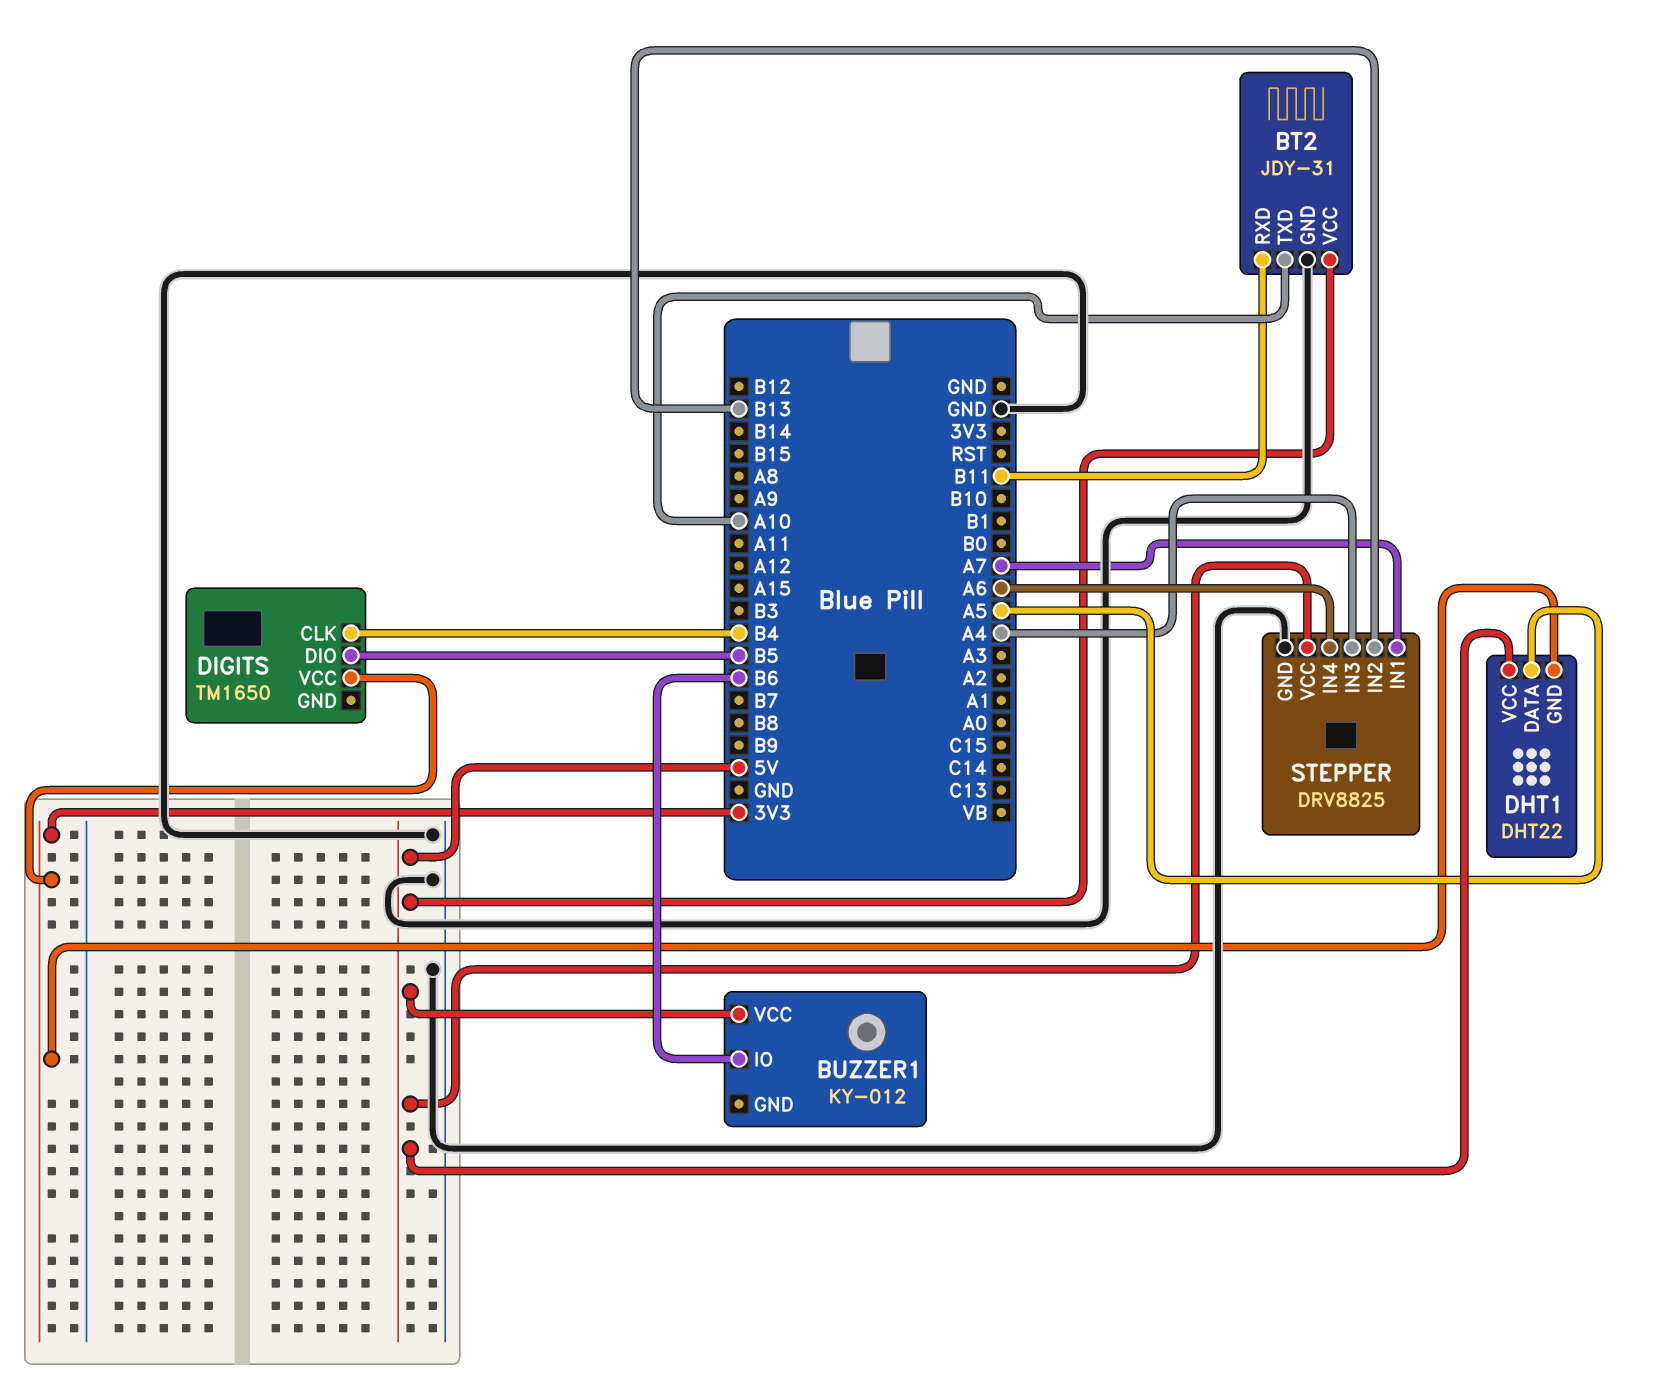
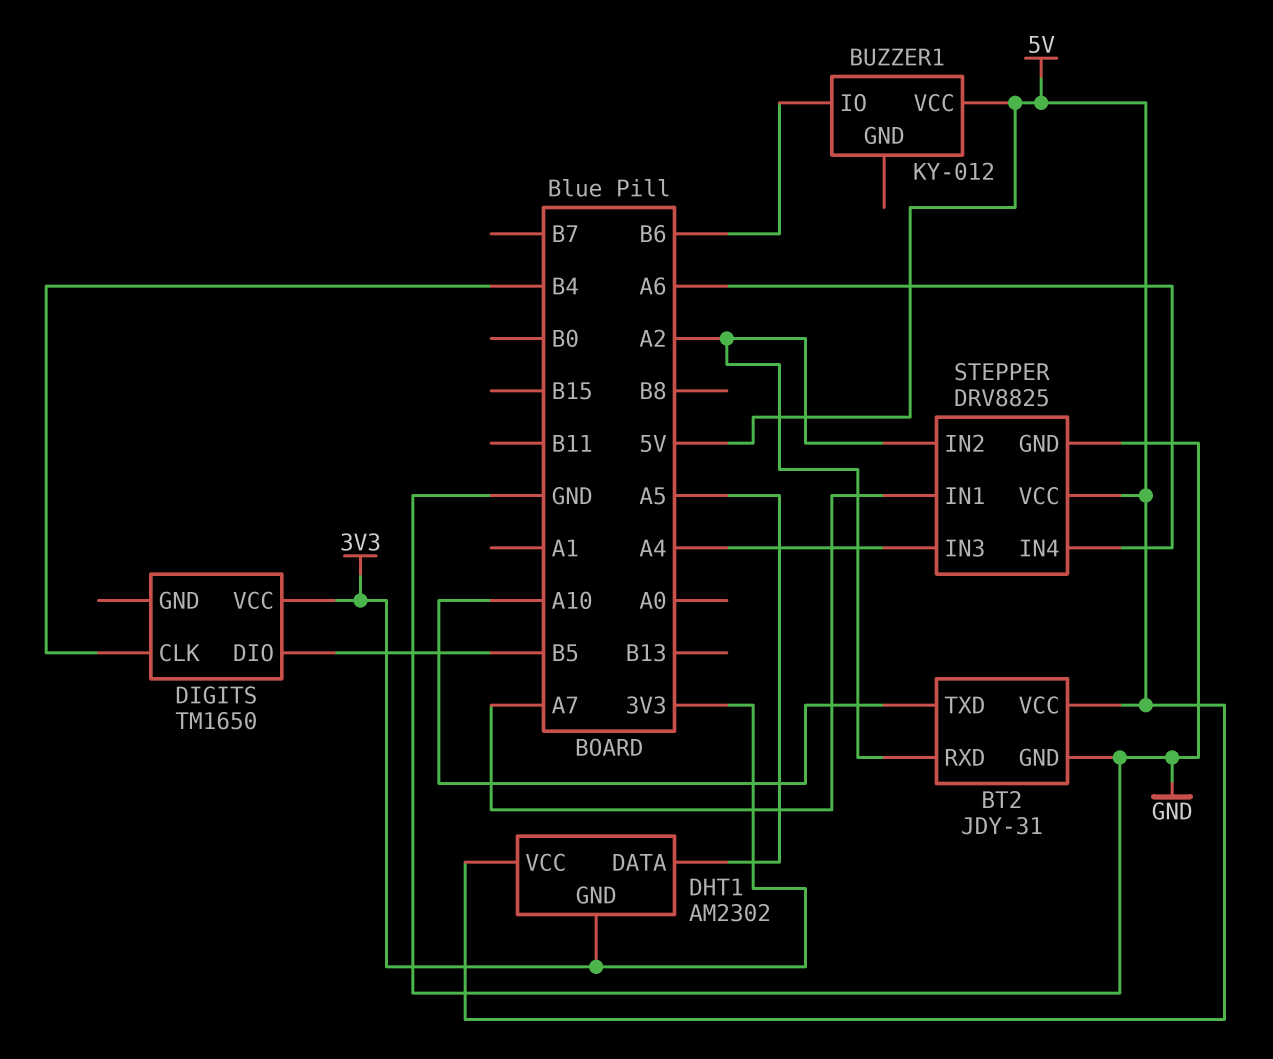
BT2 pin RXD: B11 -> A2
DHT1: DHT22 -> AM2302
STEPPER pin IN2: B13 -> A2

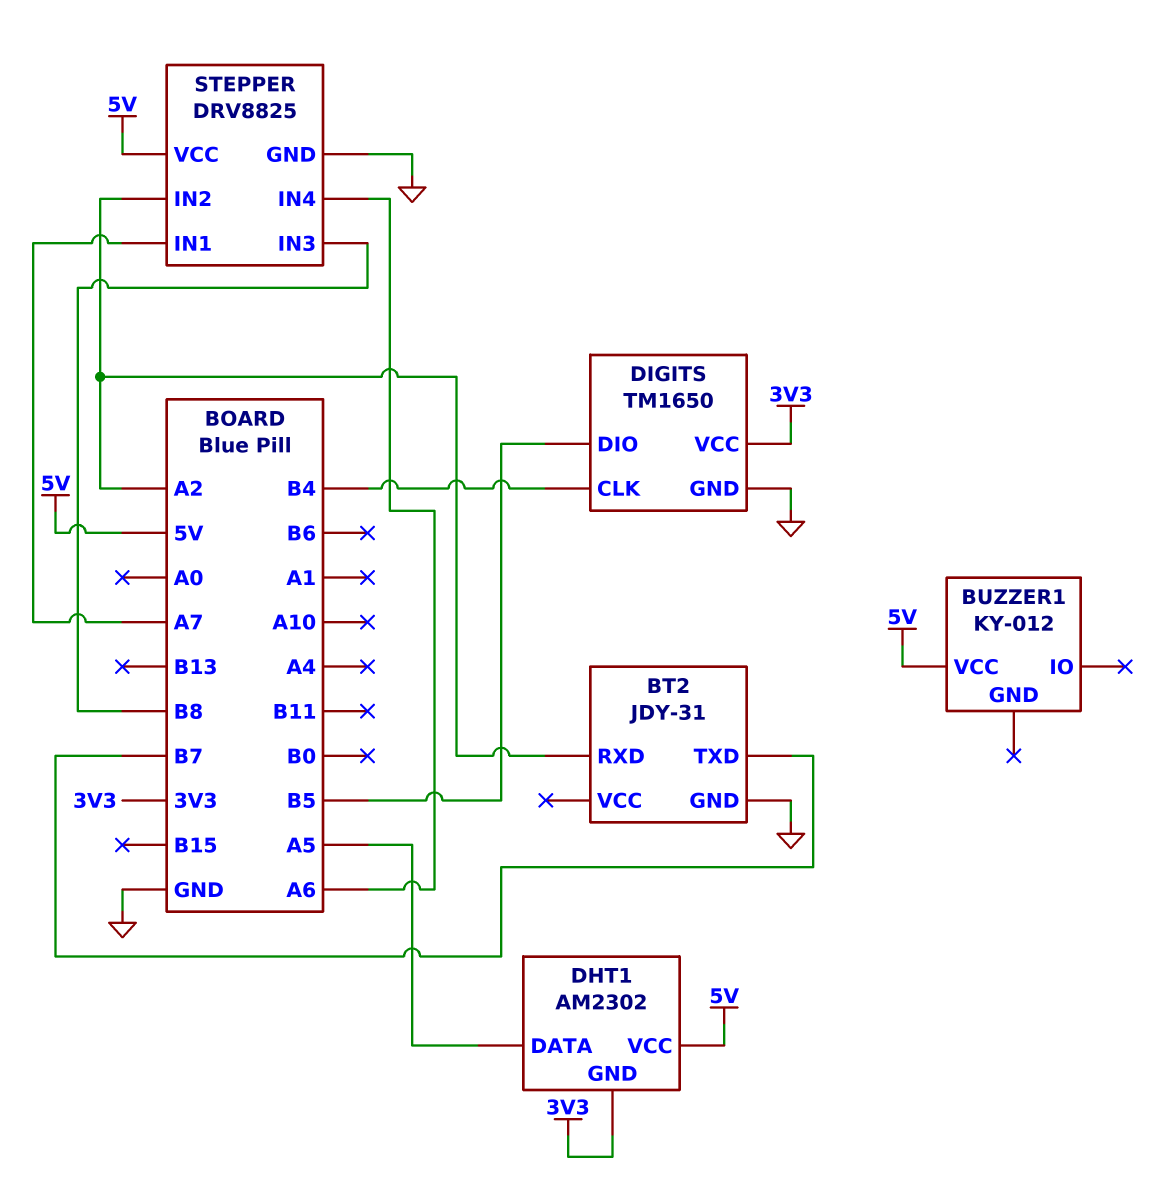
BT2 pin TXD: A10 -> B7
BT2 pin VCC: 5V -> none
BUZZER1 pin IO: B6 -> none
DIGITS pin GND: none -> GND
STEPPER pin IN3: A4 -> B8

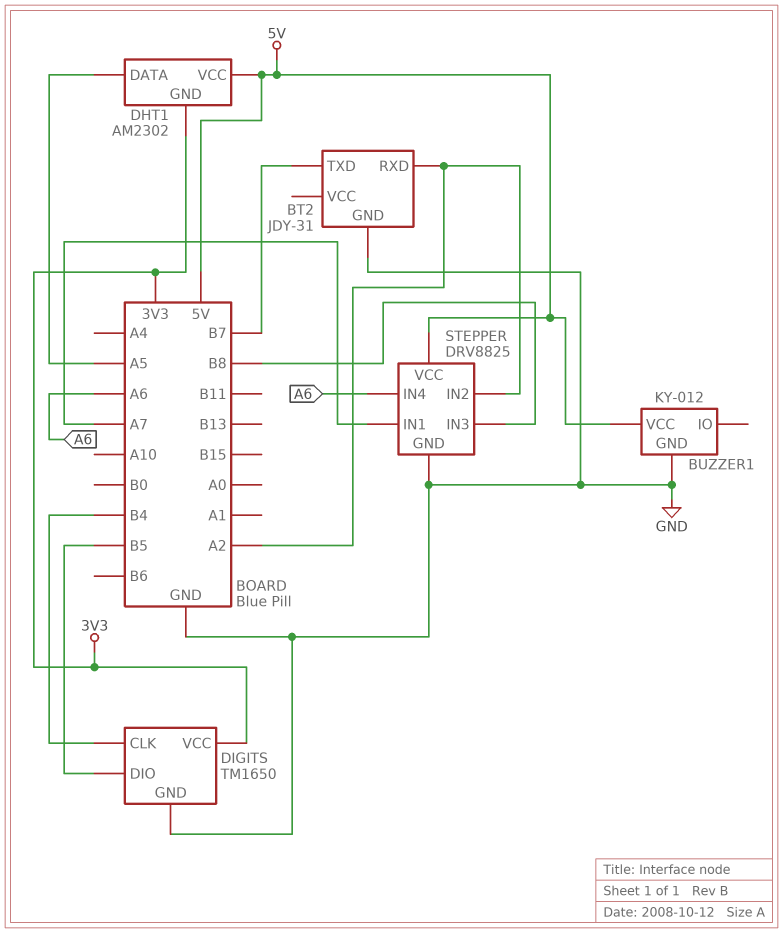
BUZZER1 pin GND: none -> GND

